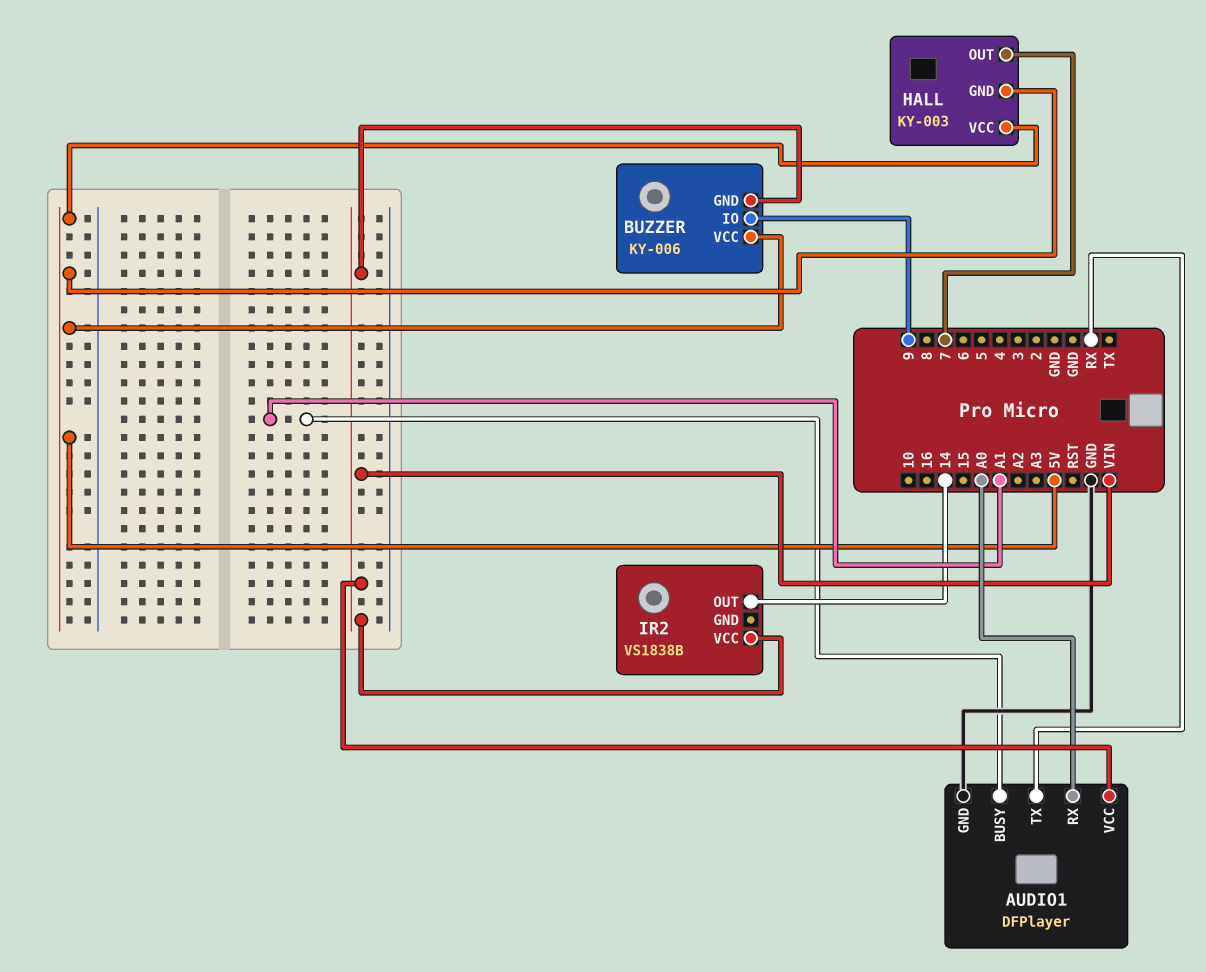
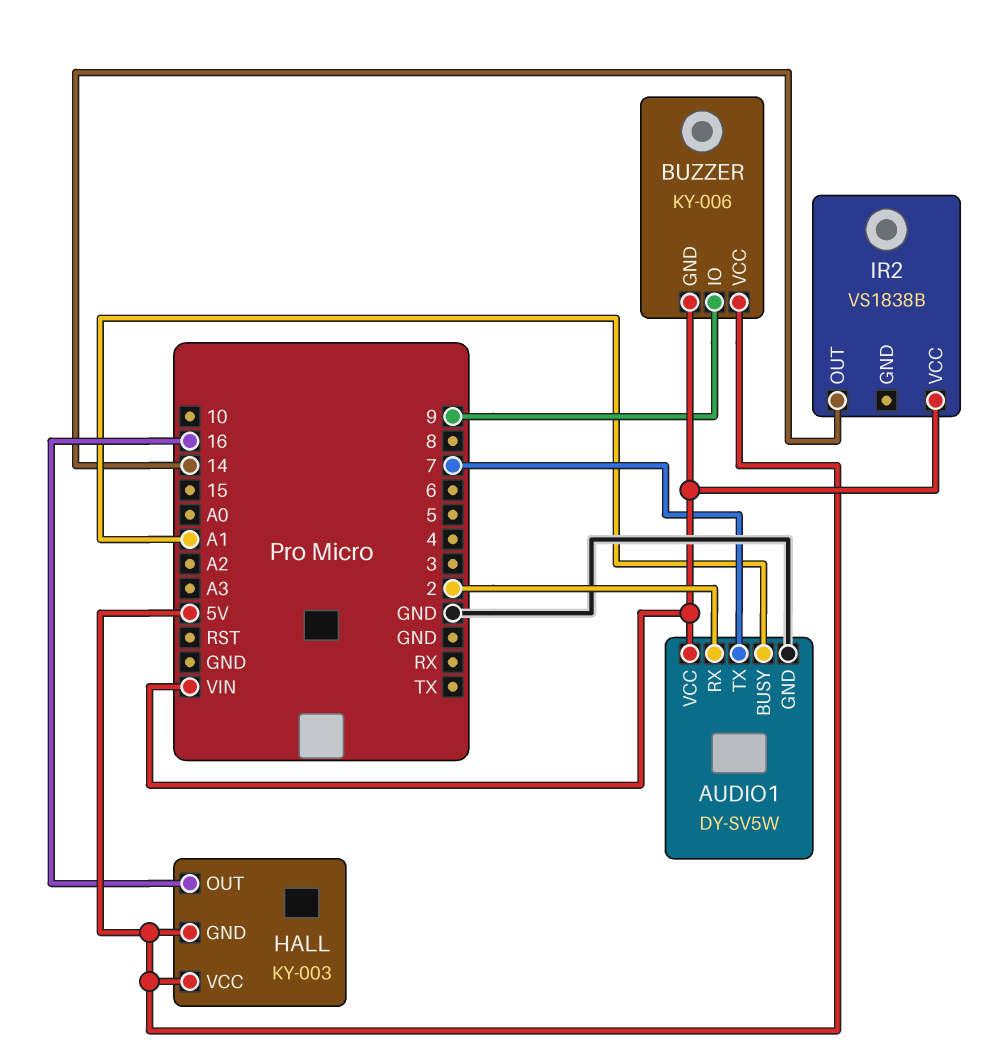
AUDIO1: DFPlayer -> DY-SV5W
AUDIO1 pin RX: A0 -> 2
AUDIO1 pin TX: RX -> 7
HALL pin OUT: 7 -> 16

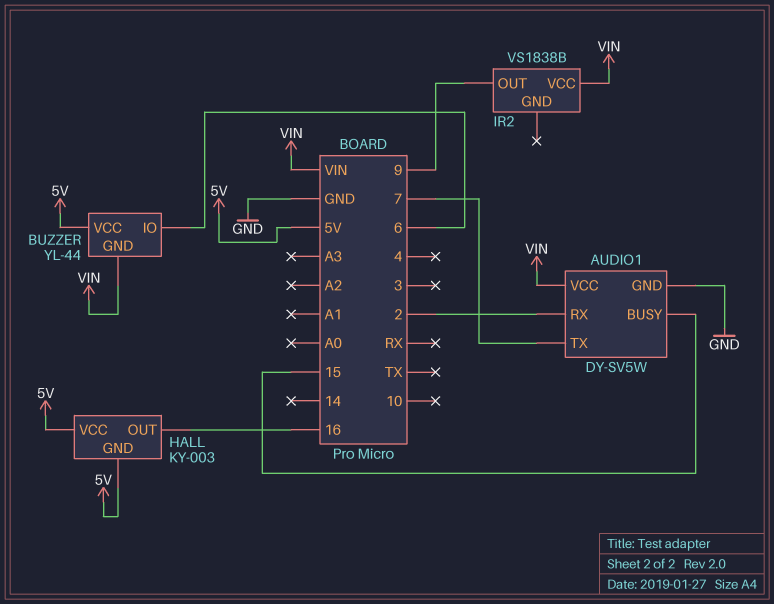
AUDIO1 pin BUSY: A1 -> 15
BUZZER: KY-006 -> YL-44
BUZZER pin IO: 9 -> 6
IR2 pin OUT: 14 -> 9

